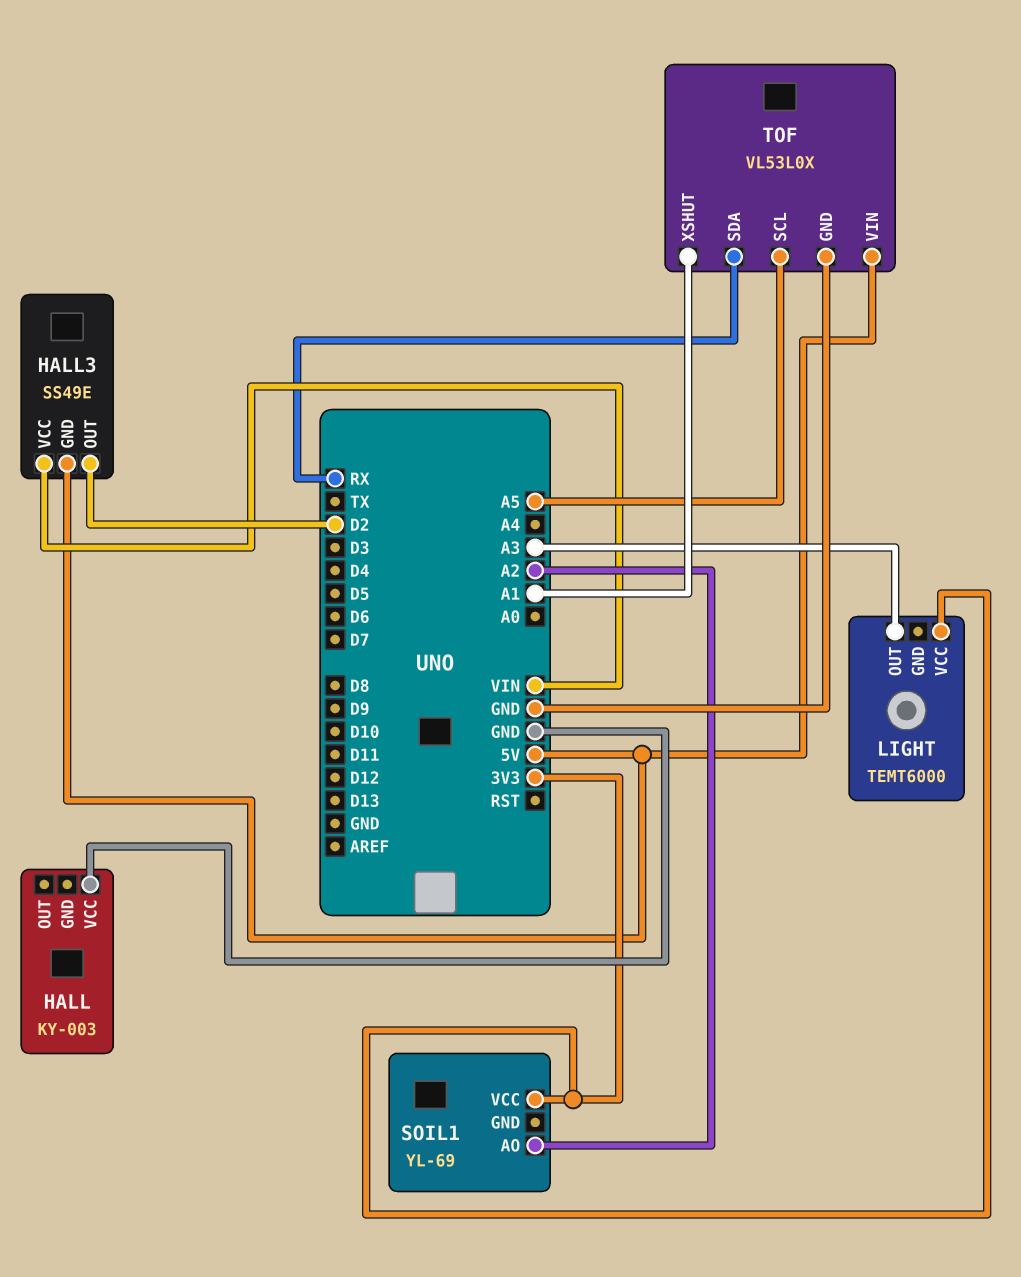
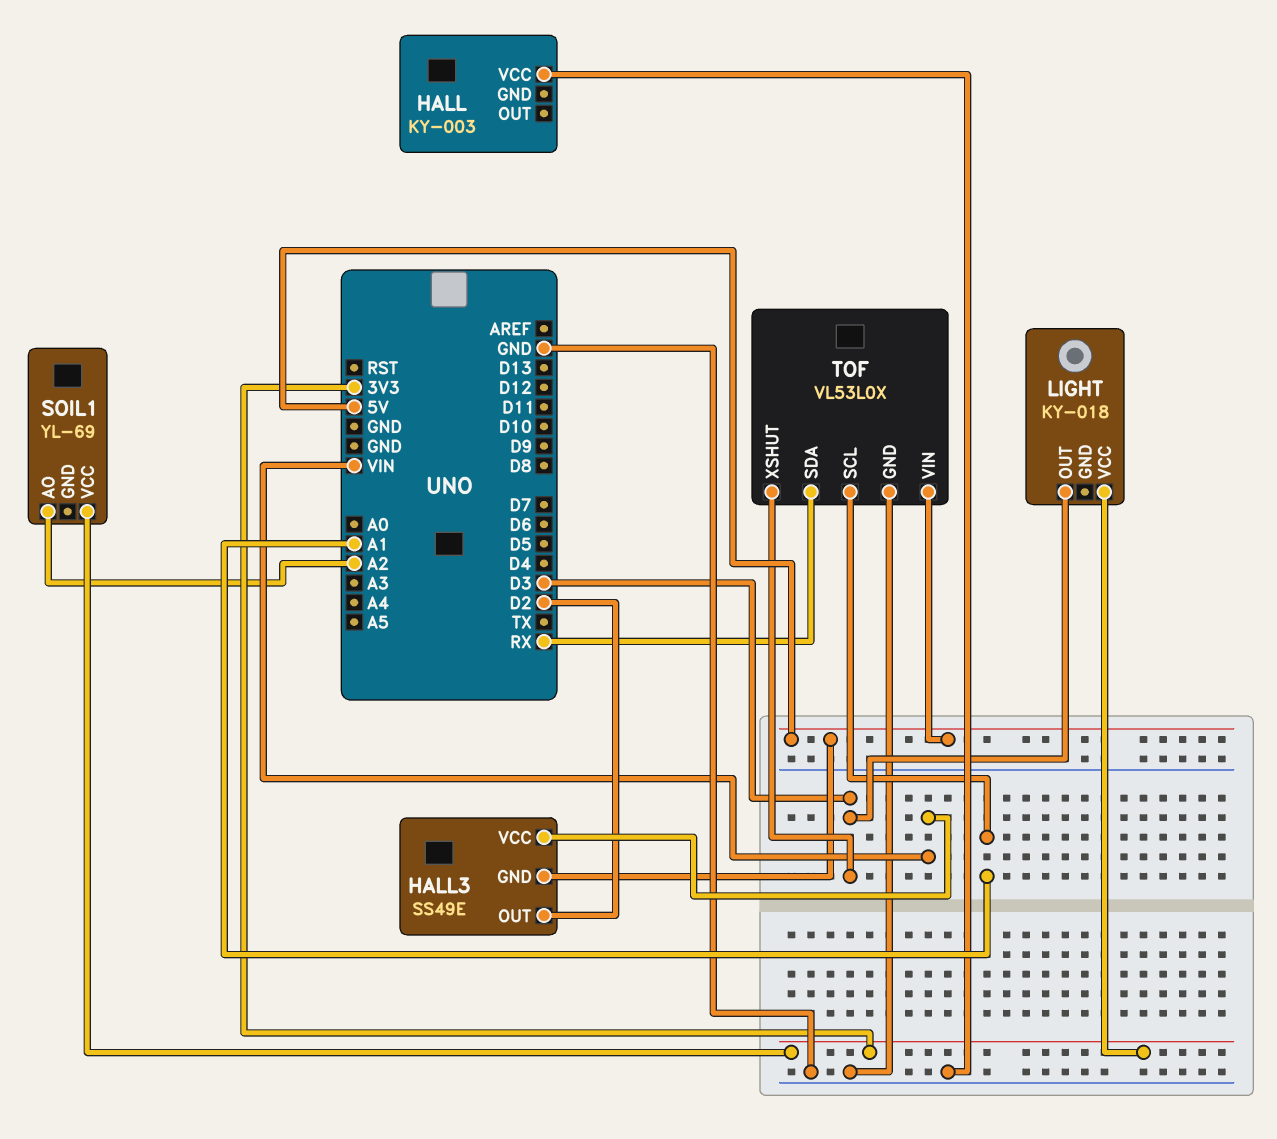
LIGHT: TEMT6000 -> KY-018
LIGHT pin OUT: A3 -> D3
TOF pin SCL: A5 -> A1
TOF pin XSHUT: A1 -> D3

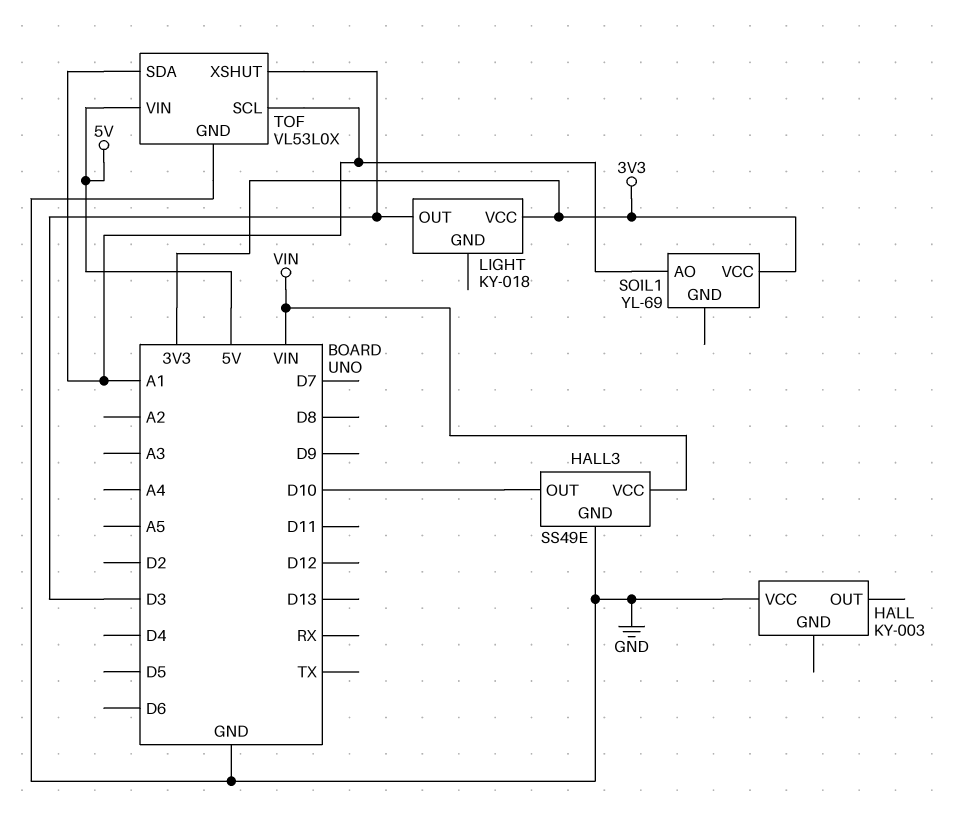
HALL3 pin GND: 5V -> GND
HALL3 pin OUT: D2 -> D10
SOIL1 pin AO: A2 -> A1
TOF pin SDA: RX -> A1

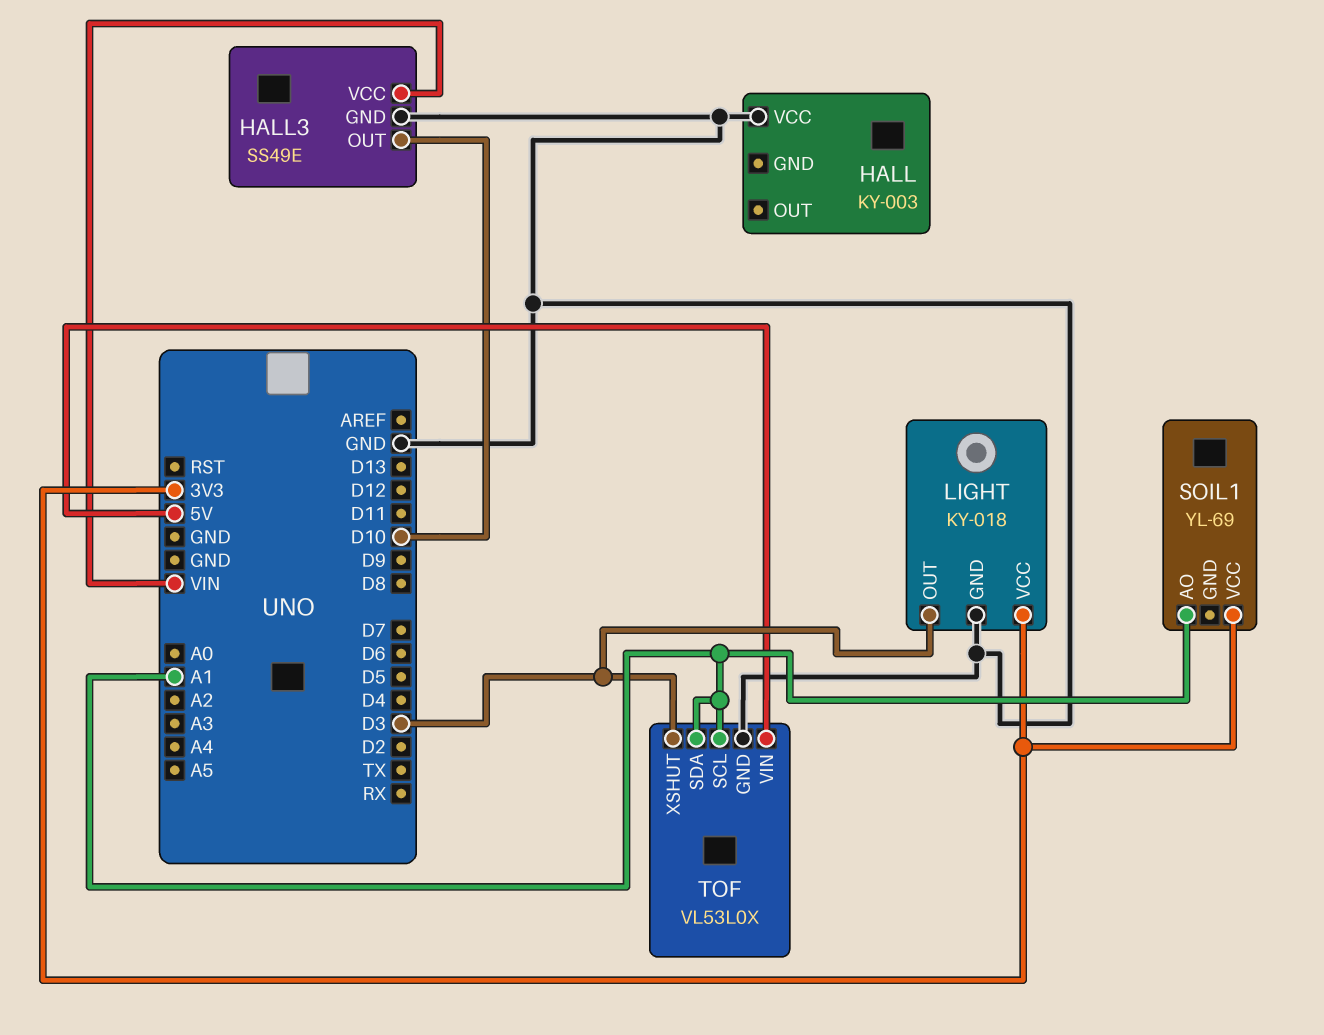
LIGHT pin GND: none -> GND

